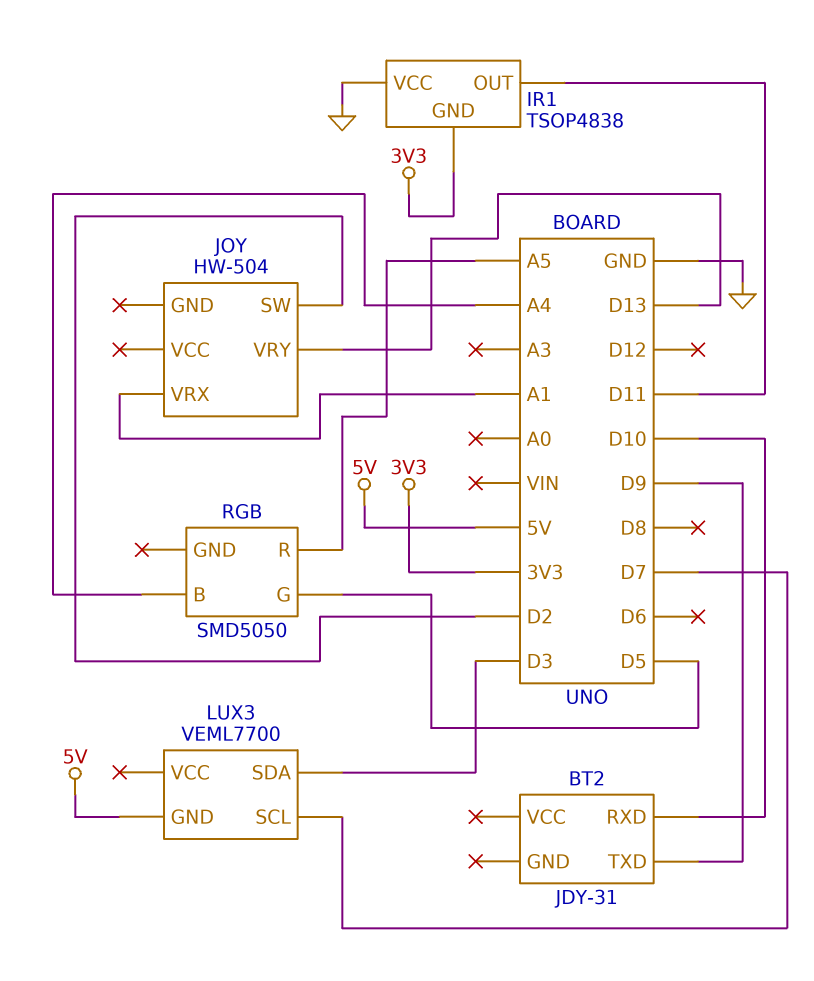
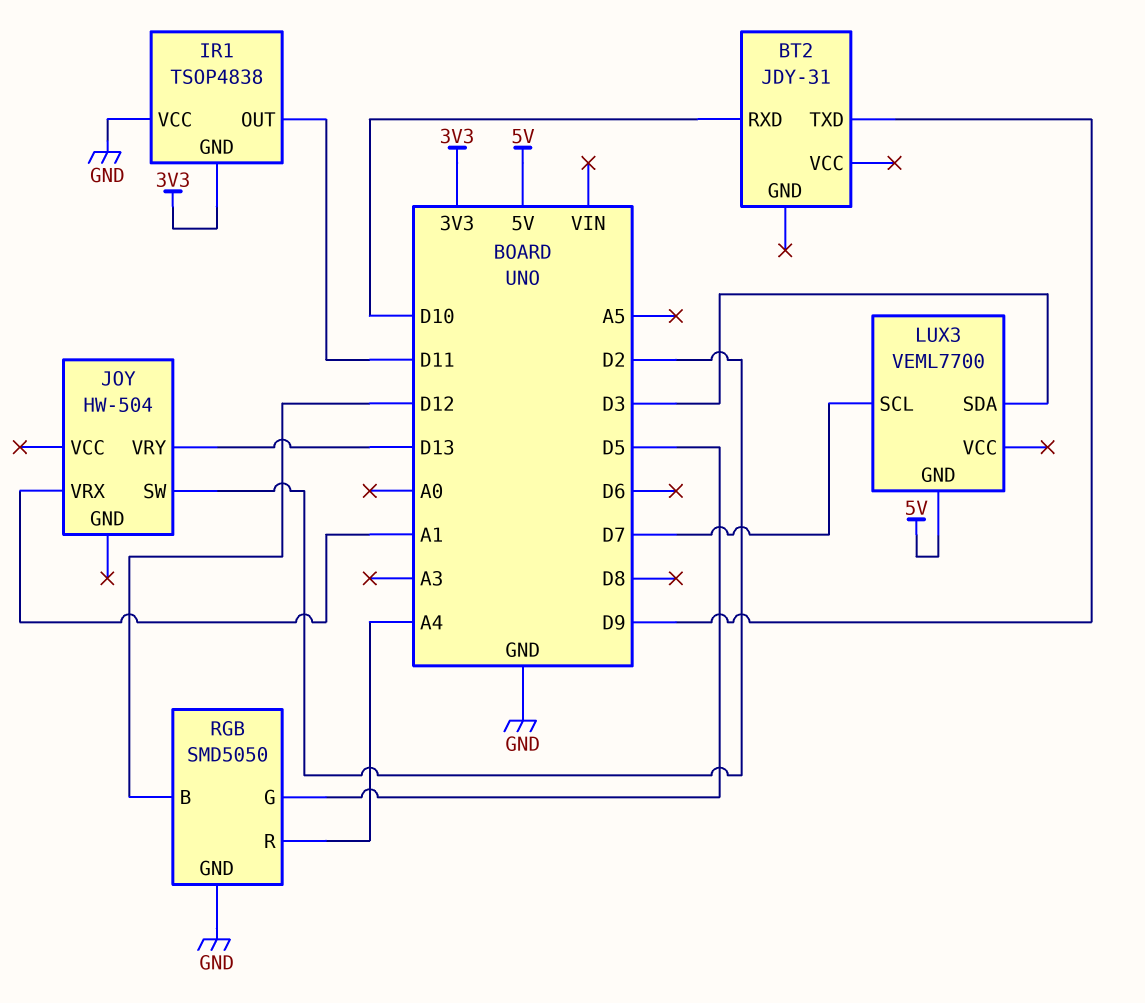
RGB pin B: A4 -> D12
RGB pin GND: none -> GND
RGB pin R: A5 -> A4

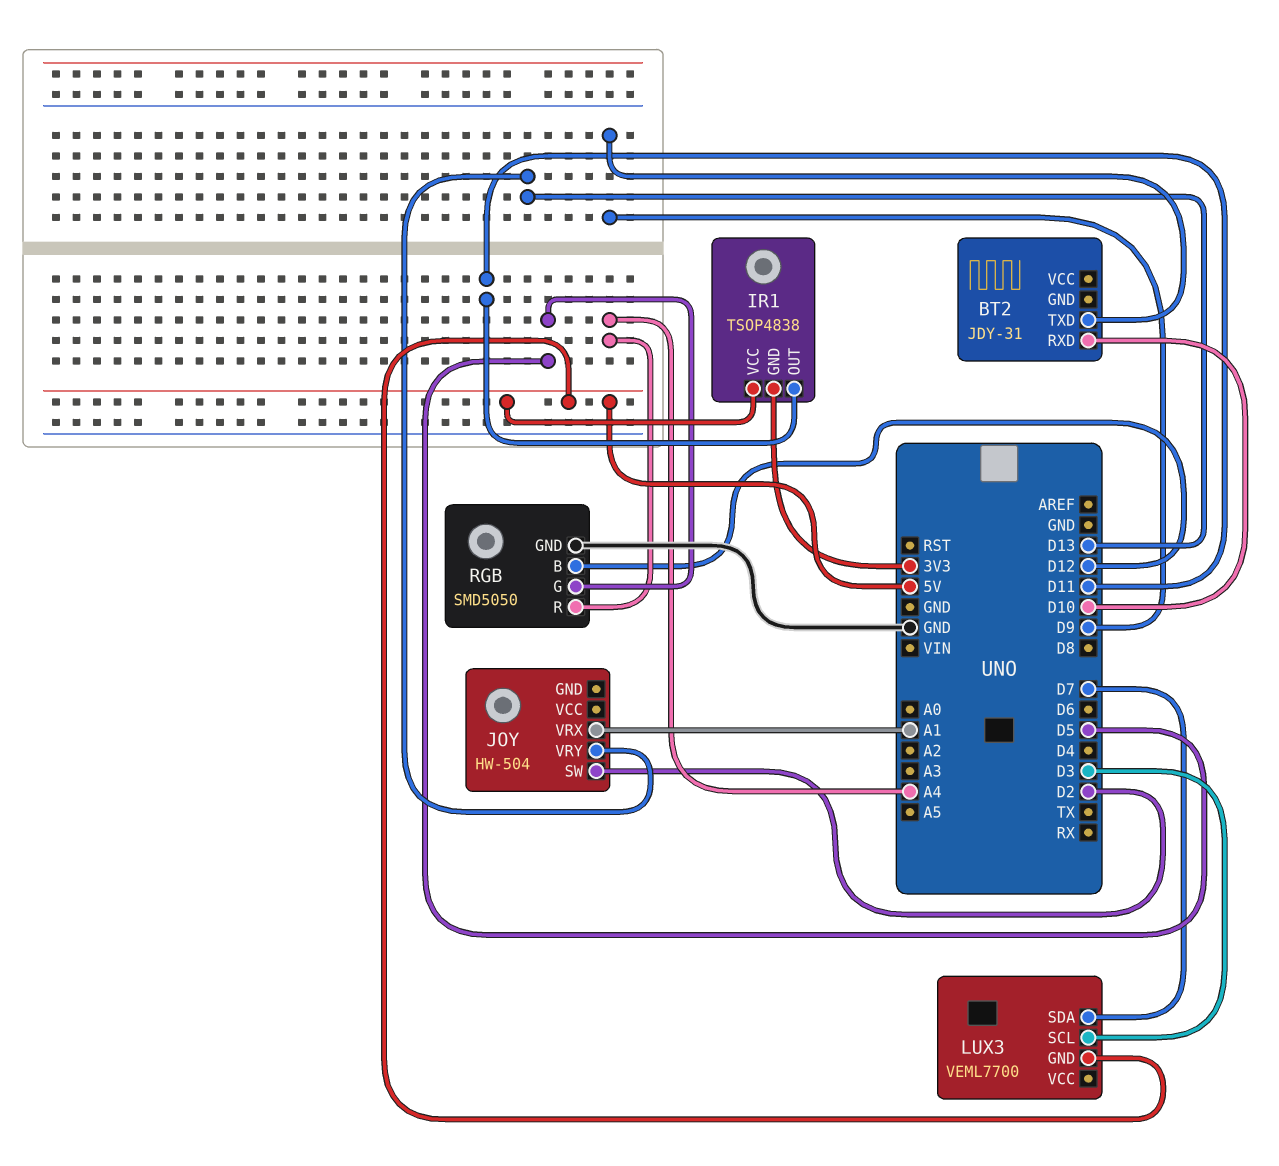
IR1 pin VCC: GND -> 5V
LUX3 pin SCL: D7 -> D3
LUX3 pin SDA: D3 -> D7

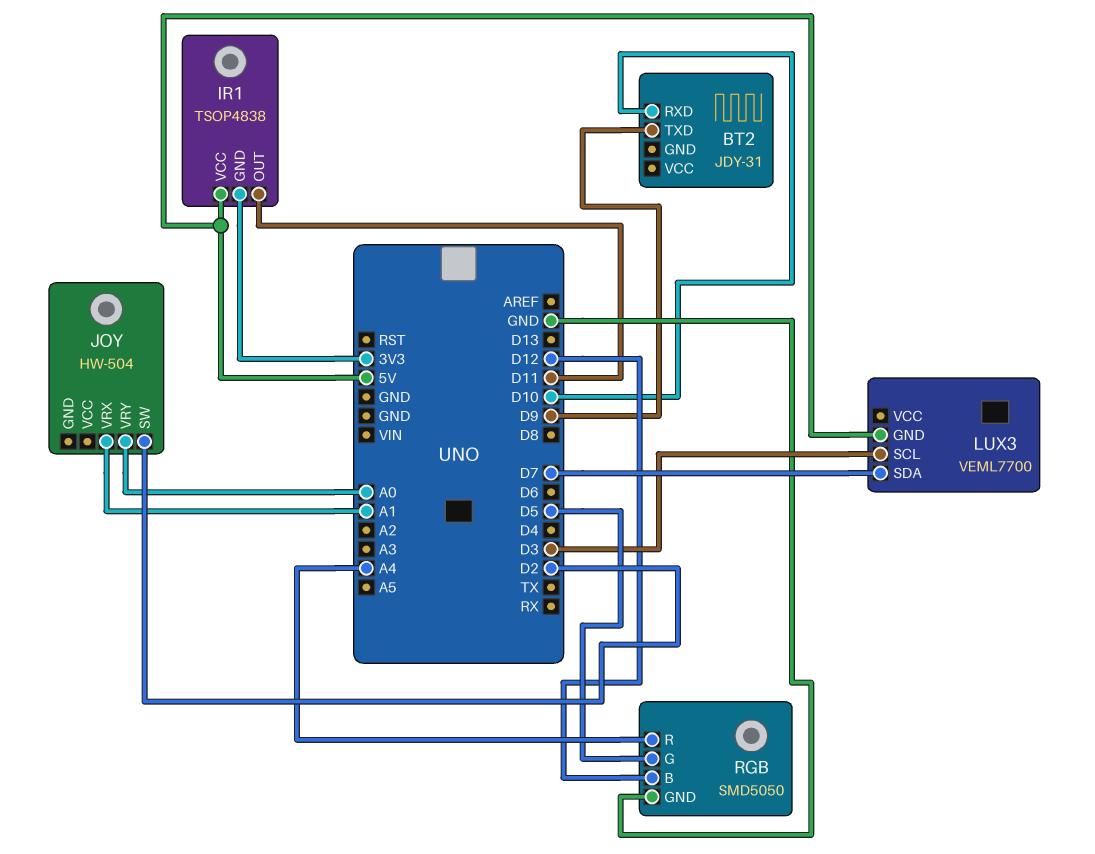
JOY pin VRY: D13 -> A0

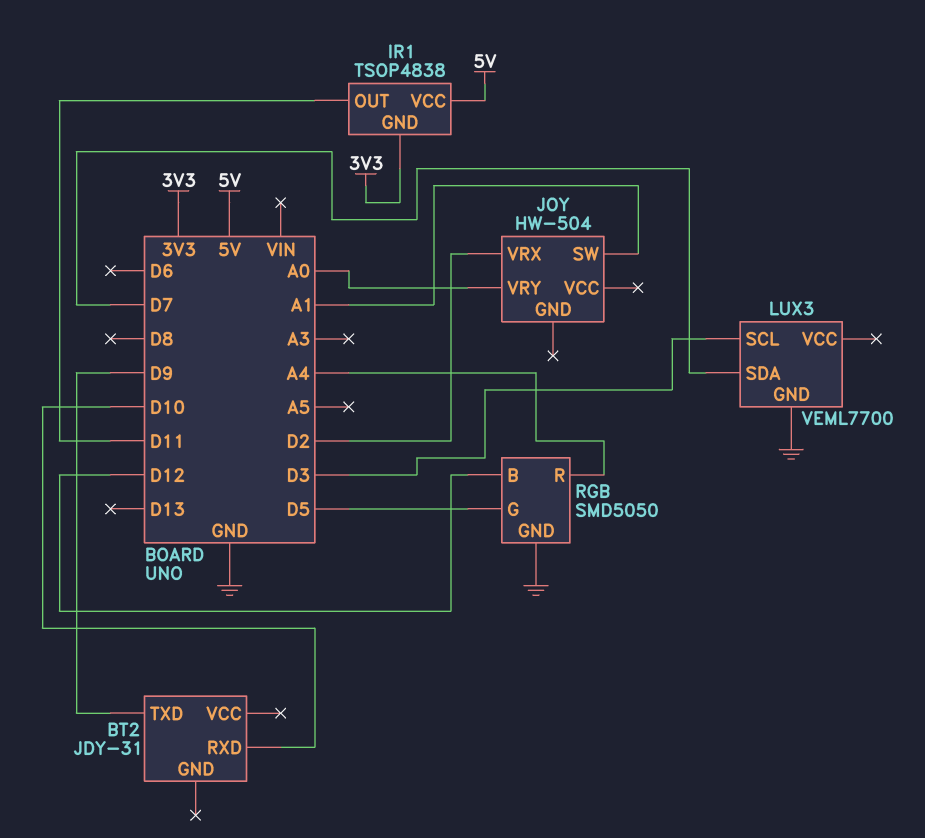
JOY pin SW: D2 -> A1
JOY pin VRX: A1 -> D2
LUX3 pin GND: 5V -> GND

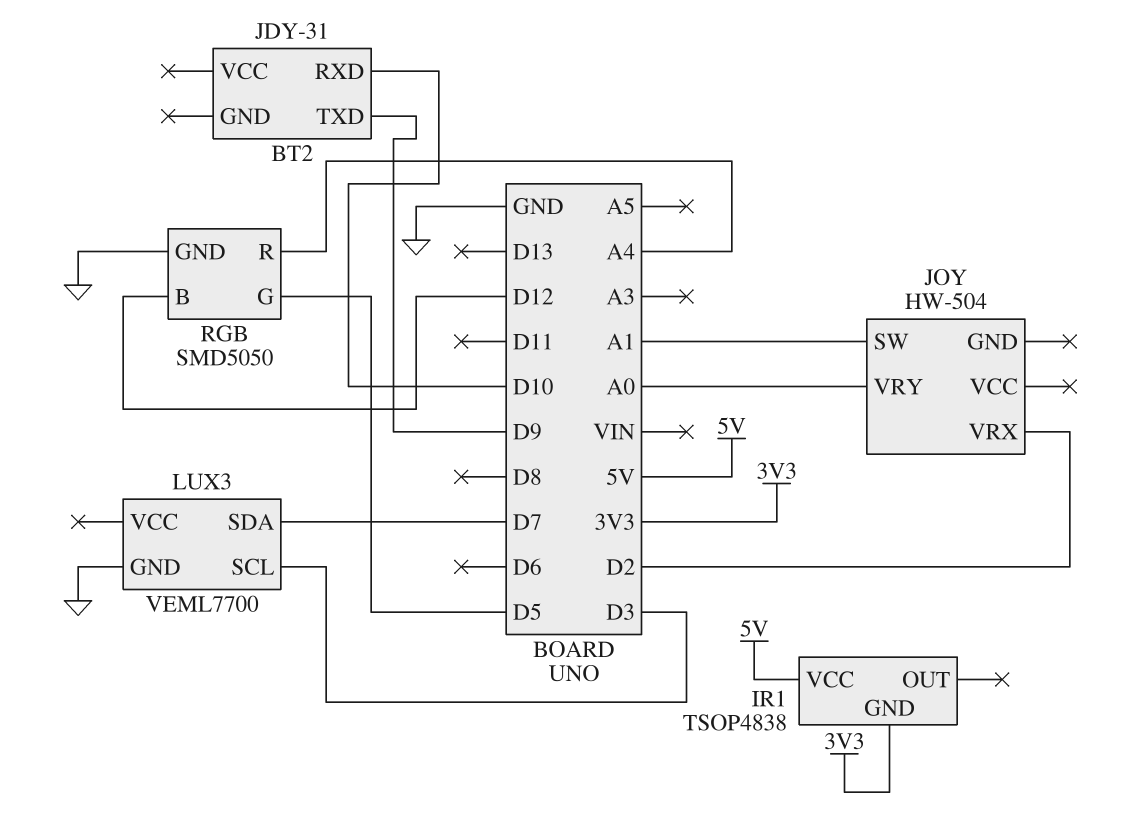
IR1 pin OUT: D11 -> none

